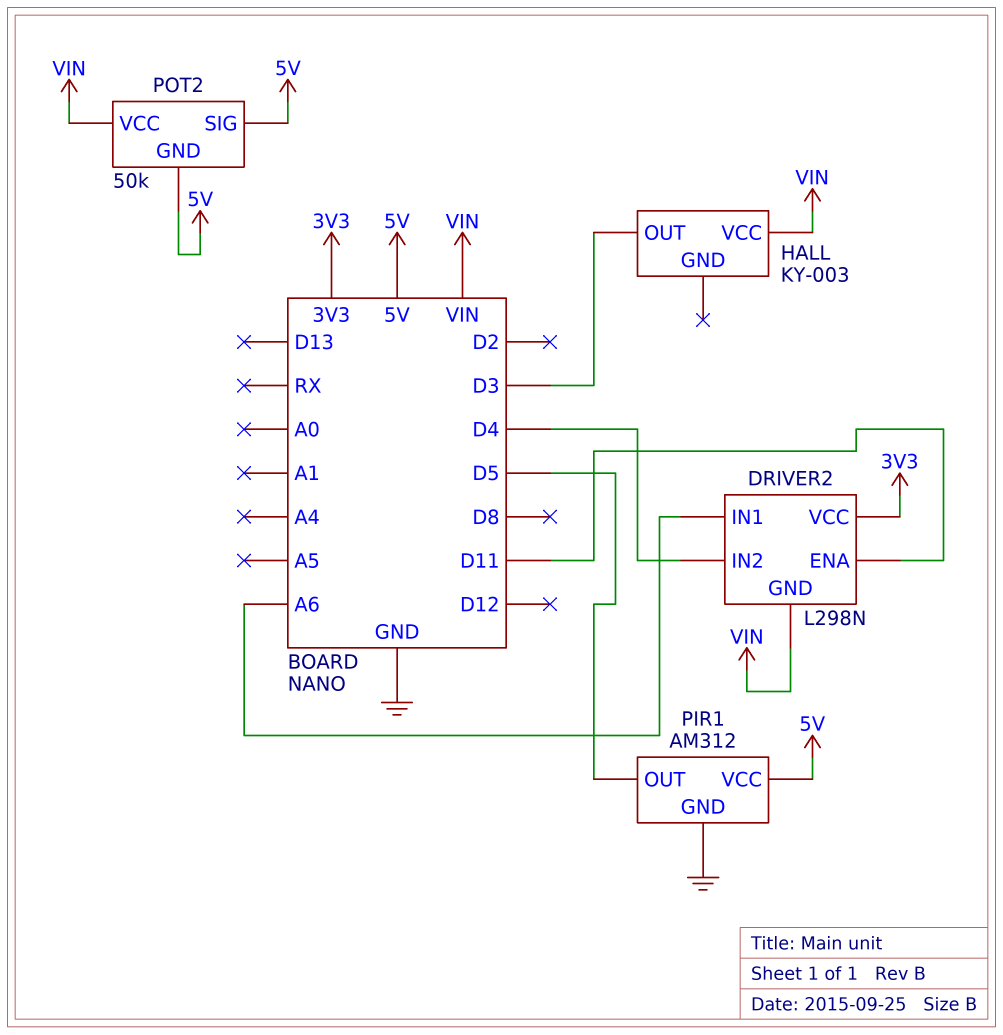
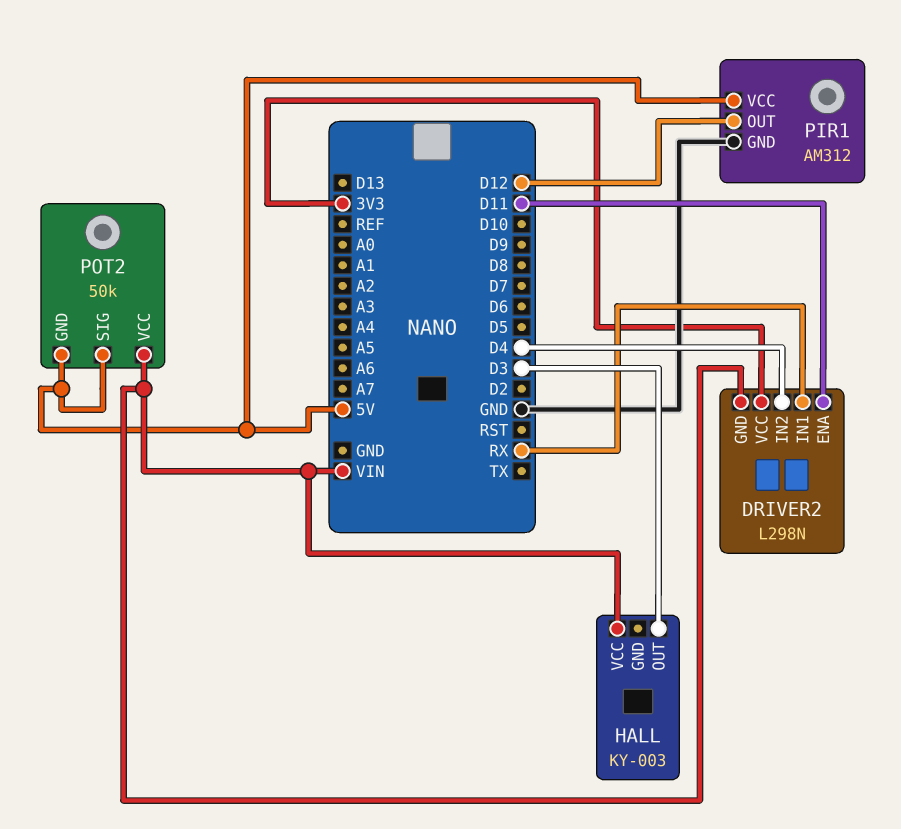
DRIVER2 pin IN1: A6 -> RX
PIR1 pin OUT: D5 -> D12

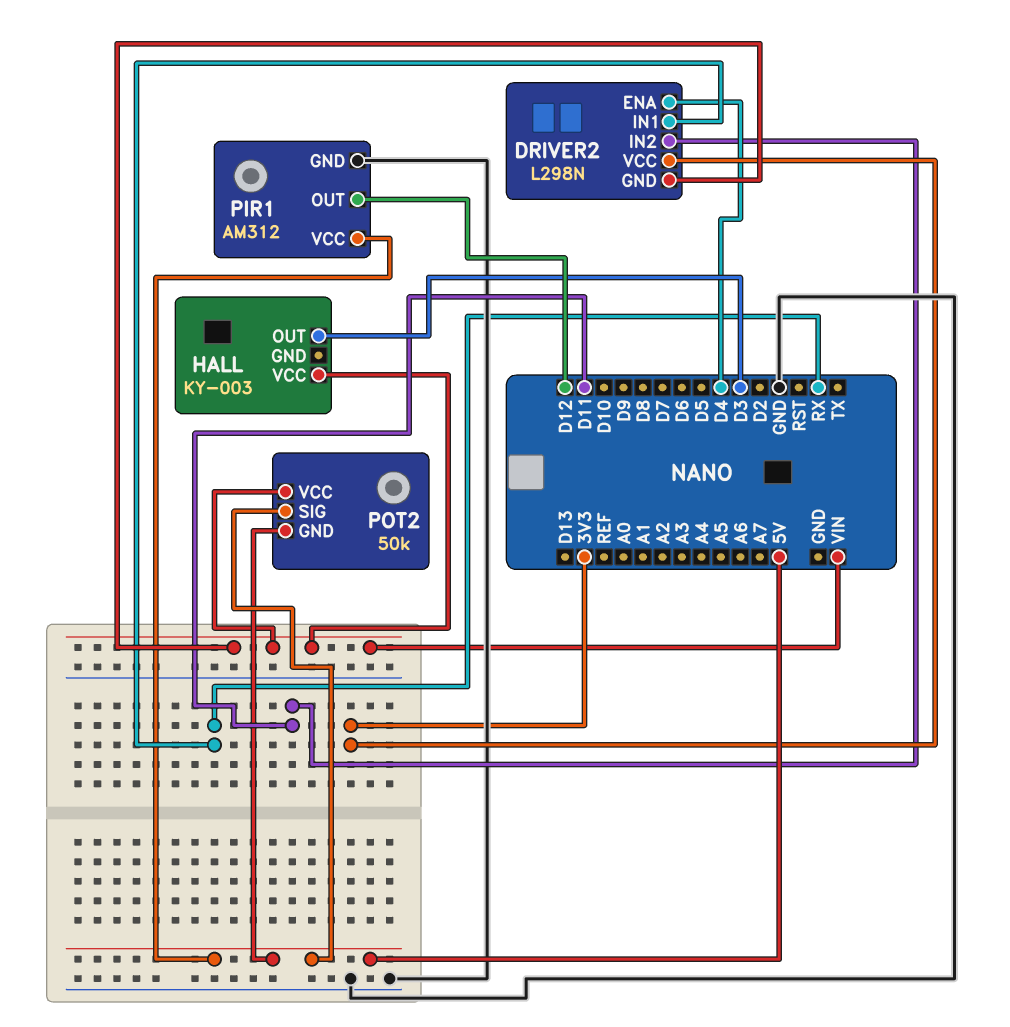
DRIVER2 pin ENA: D11 -> D4
DRIVER2 pin IN2: D4 -> D11

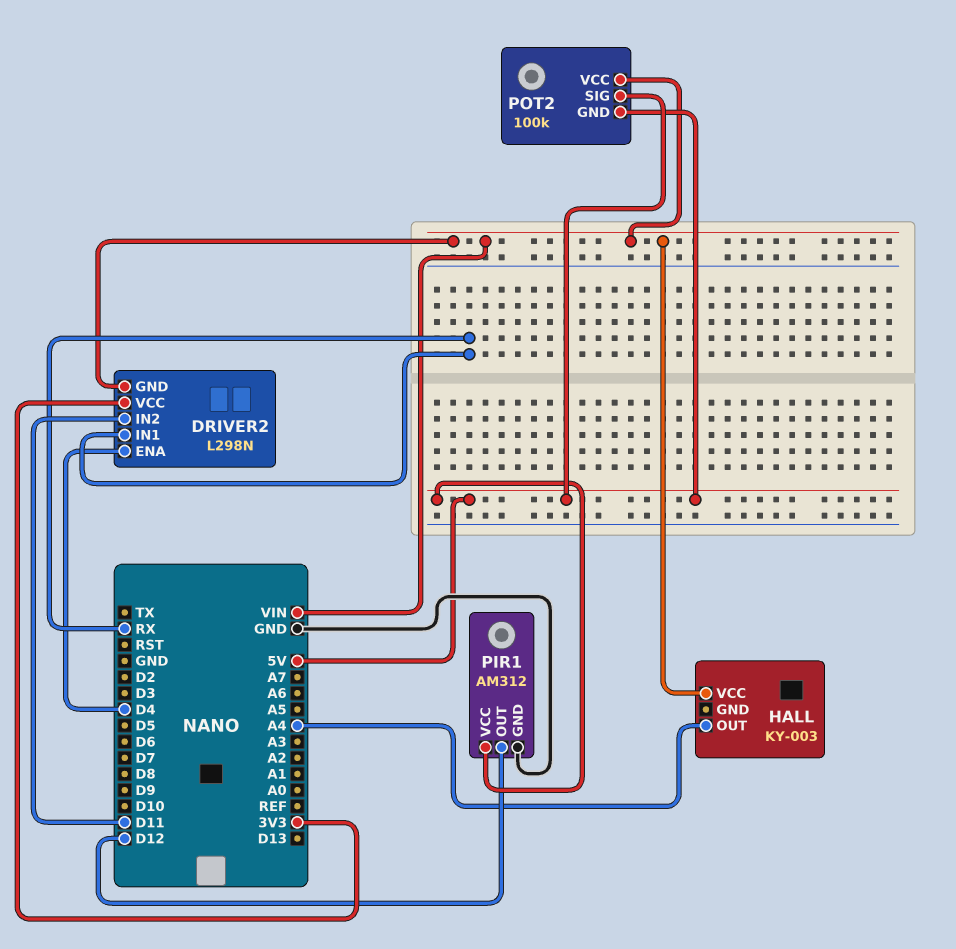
HALL pin OUT: D3 -> A4
POT2: 50k -> 100k

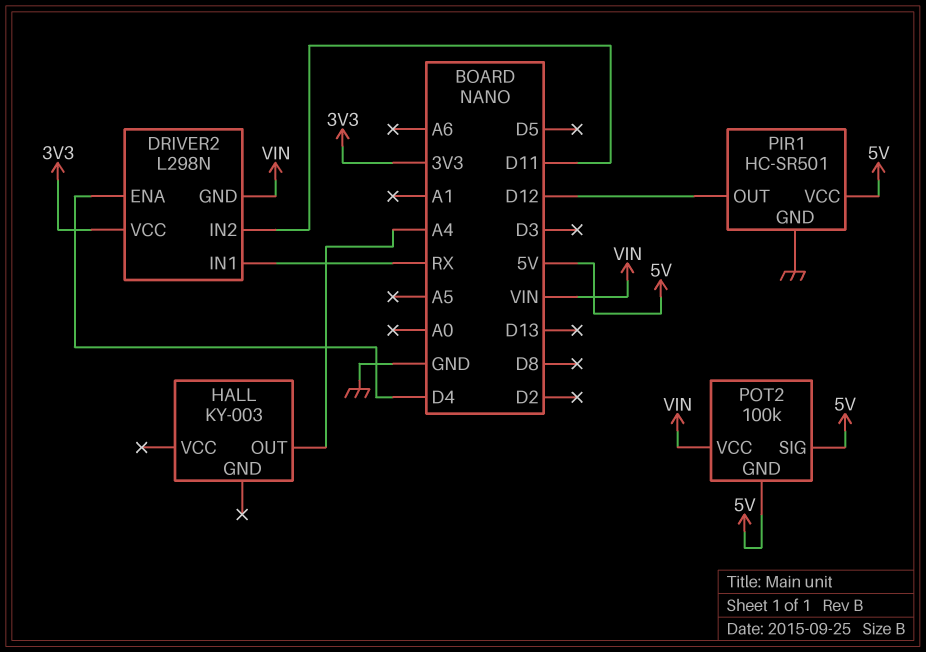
HALL pin VCC: VIN -> none
PIR1: AM312 -> HC-SR501

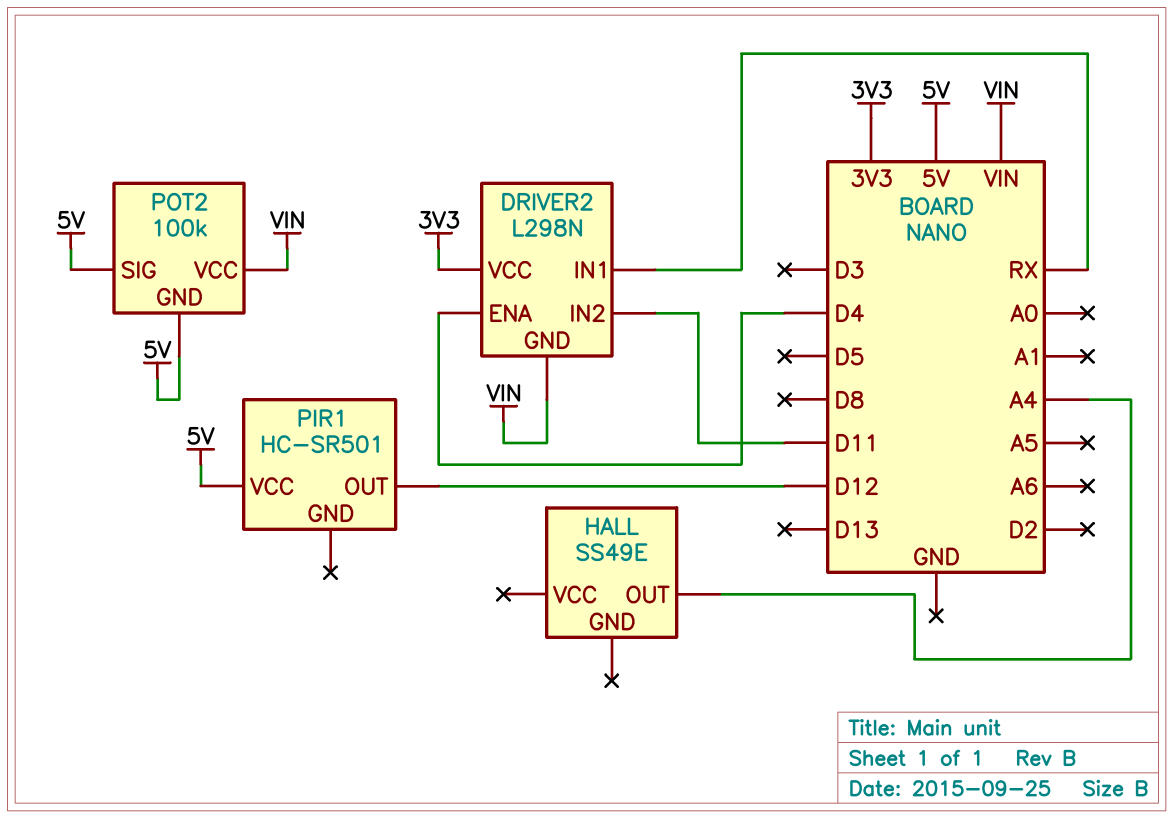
HALL: KY-003 -> SS49E
PIR1 pin GND: GND -> none

